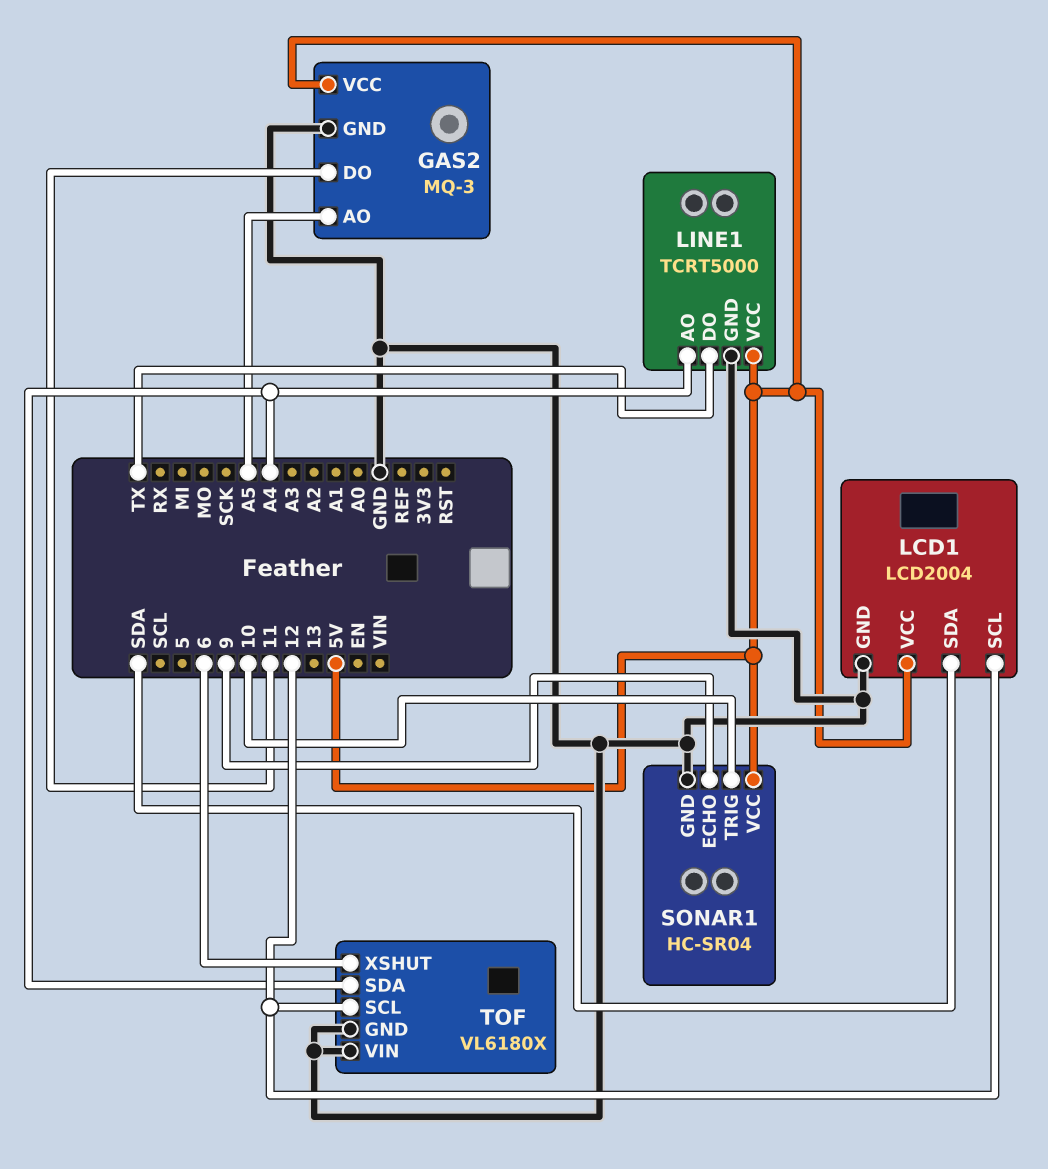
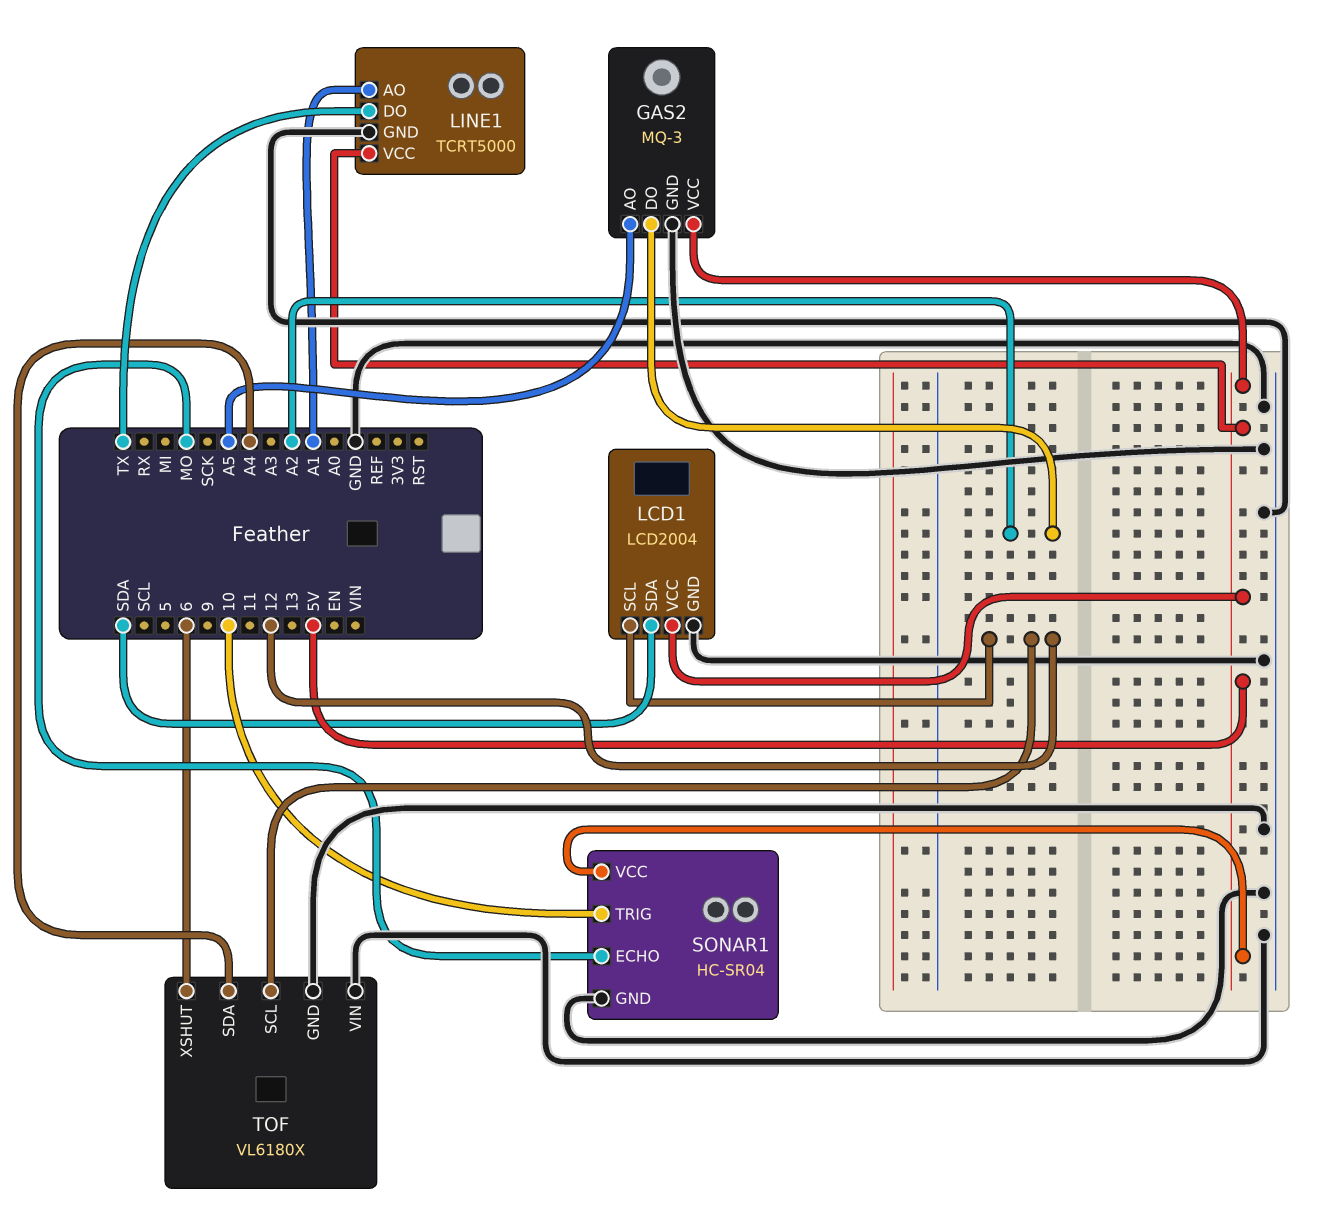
GAS2 pin DO: 11 -> A2
LINE1 pin AO: A4 -> A1
SONAR1 pin ECHO: 9 -> MO

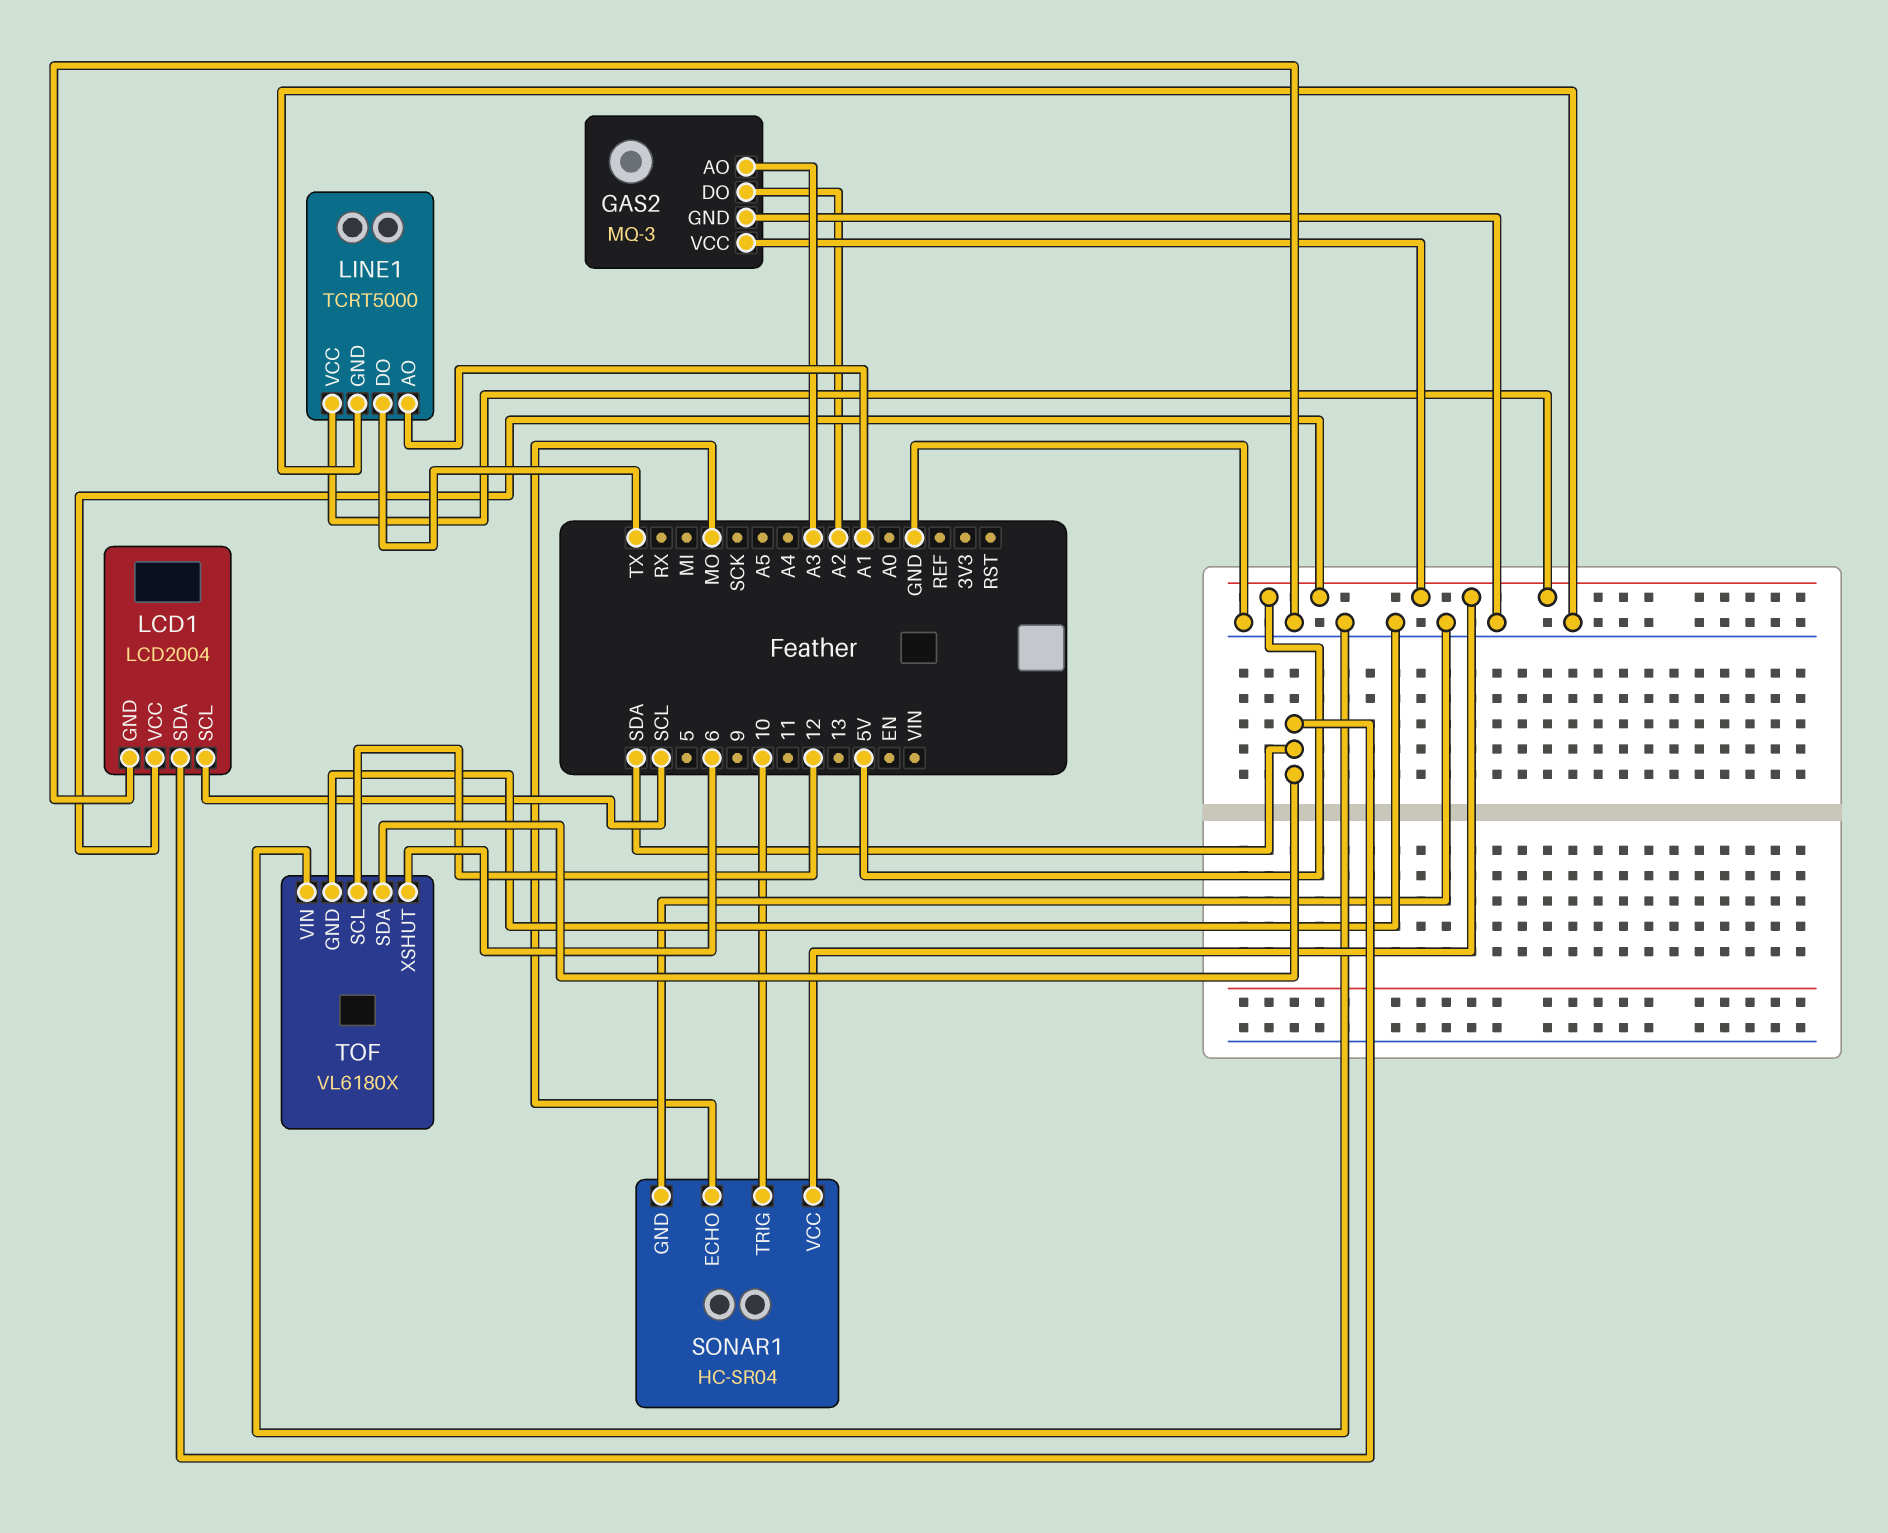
GAS2 pin AO: A5 -> A3
LCD1 pin SCL: 12 -> SCL
TOF pin SDA: A4 -> SDA

